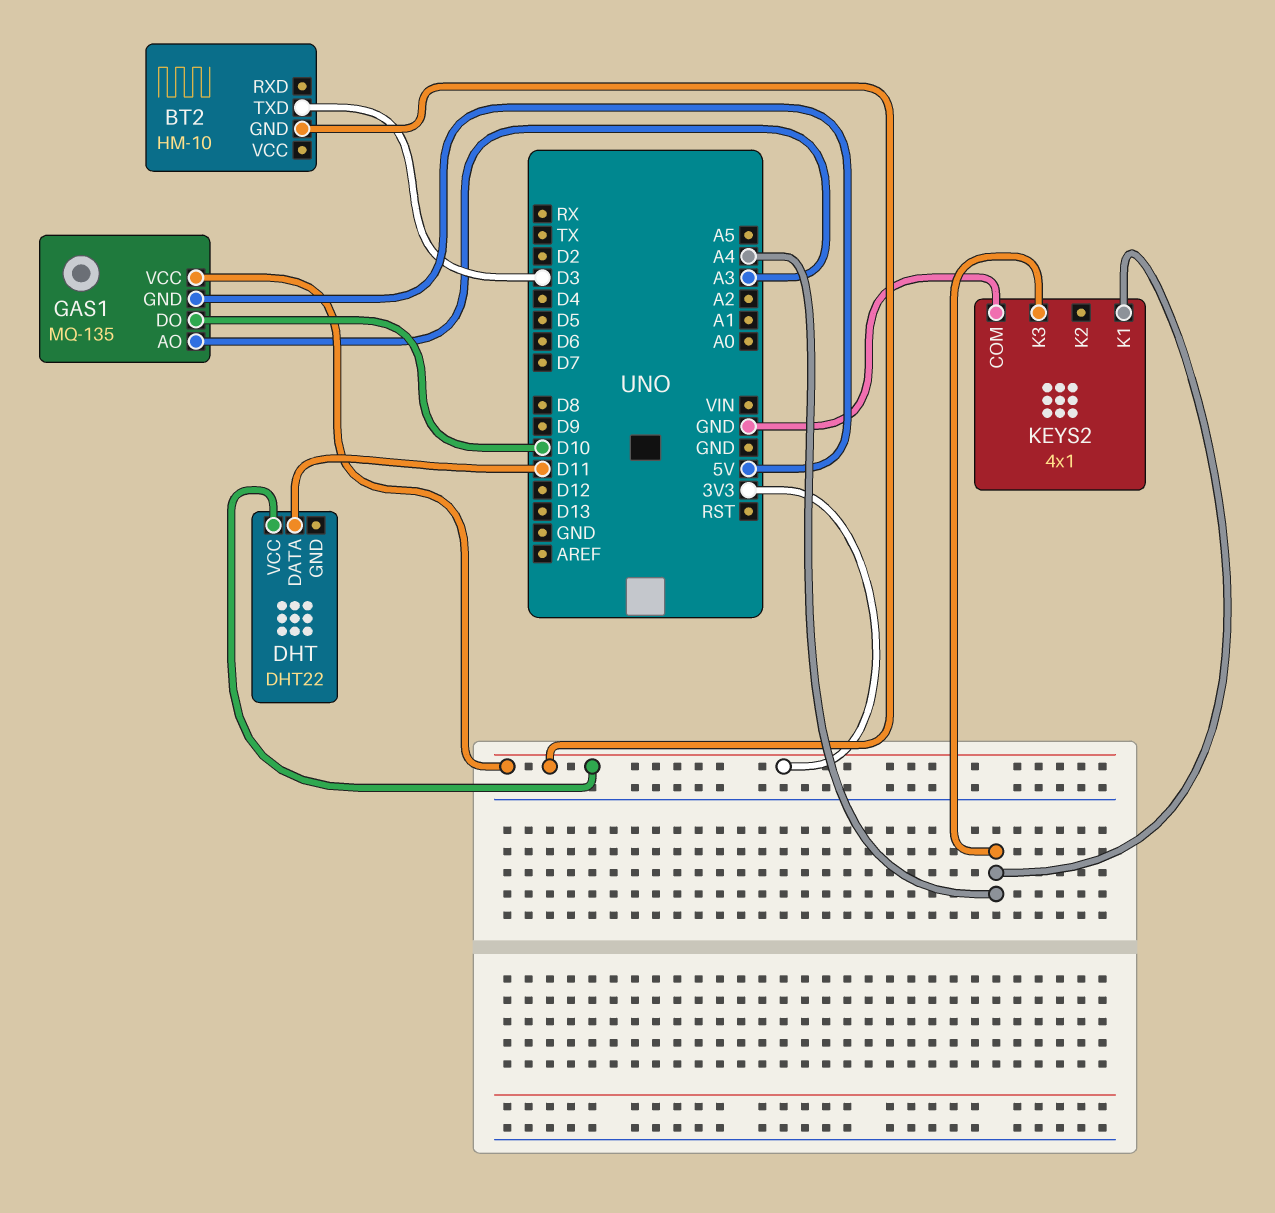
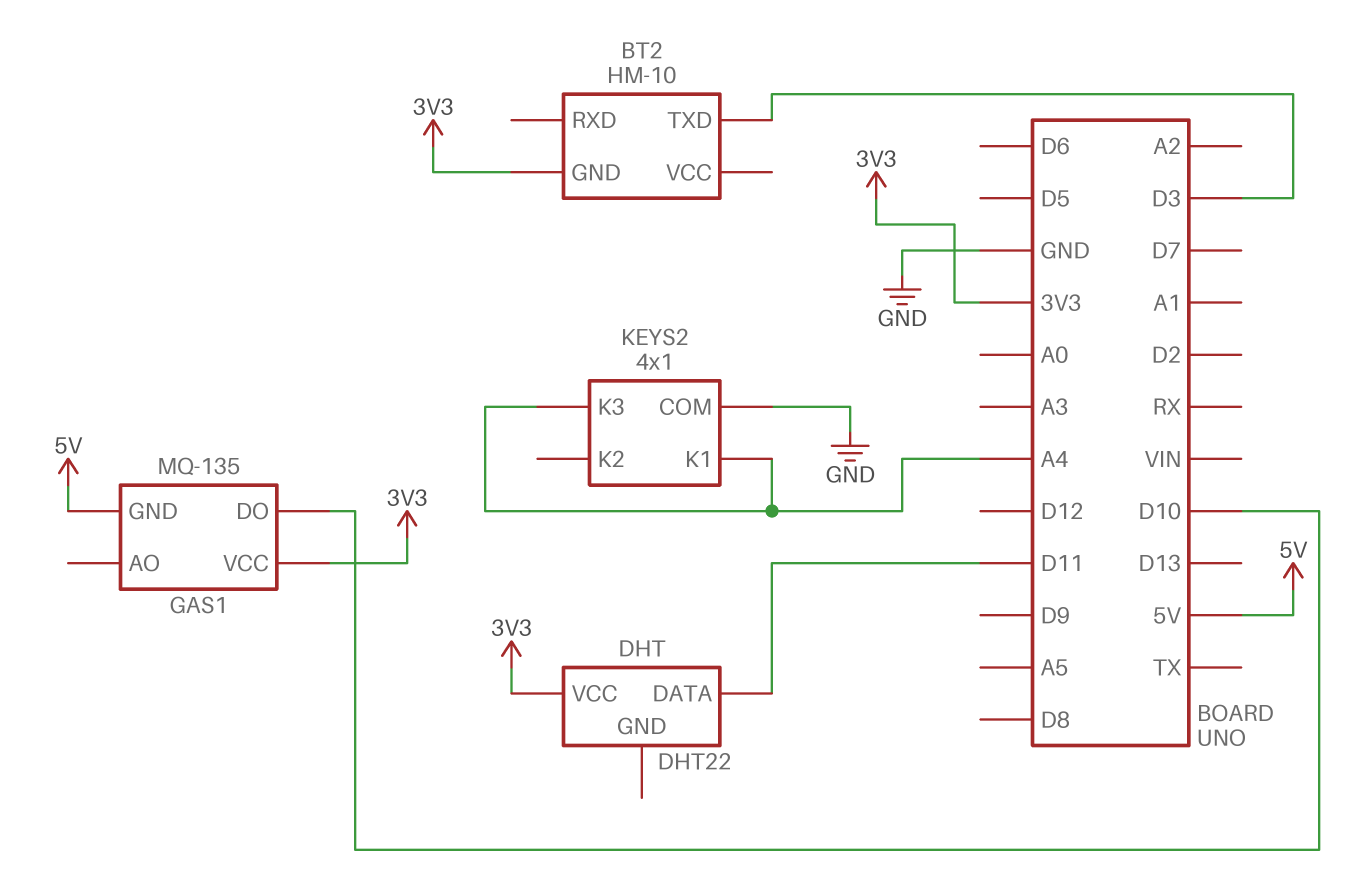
GAS1 pin AO: A3 -> none

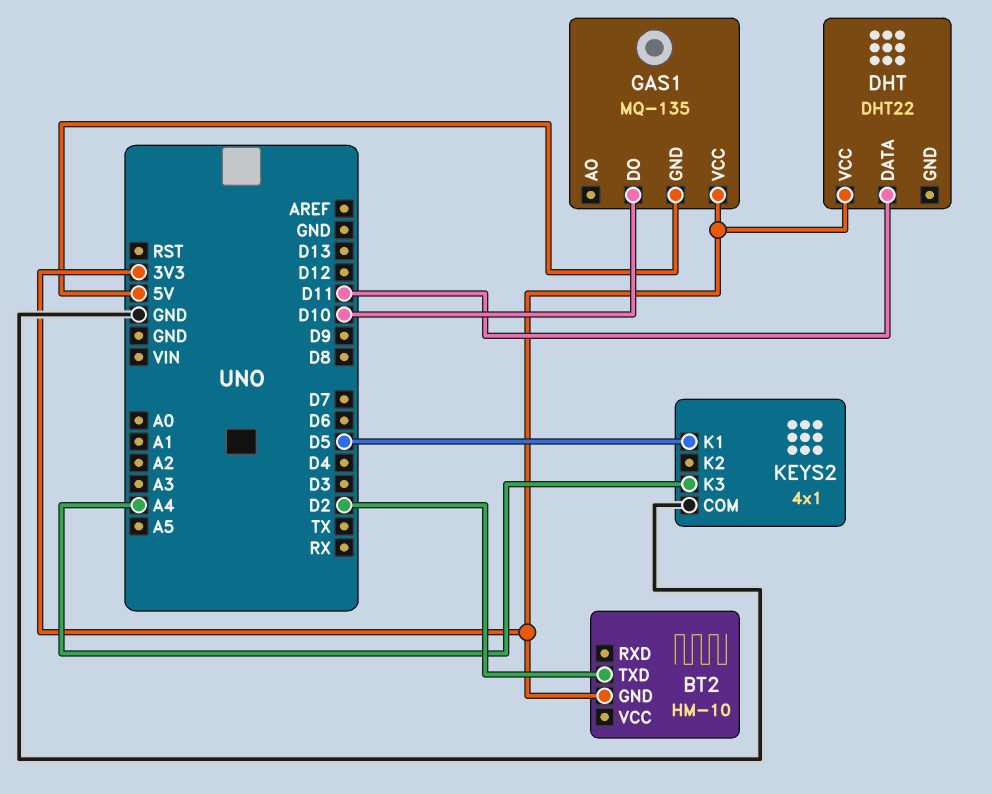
BT2 pin TXD: D3 -> D2
KEYS2 pin K1: A4 -> D5

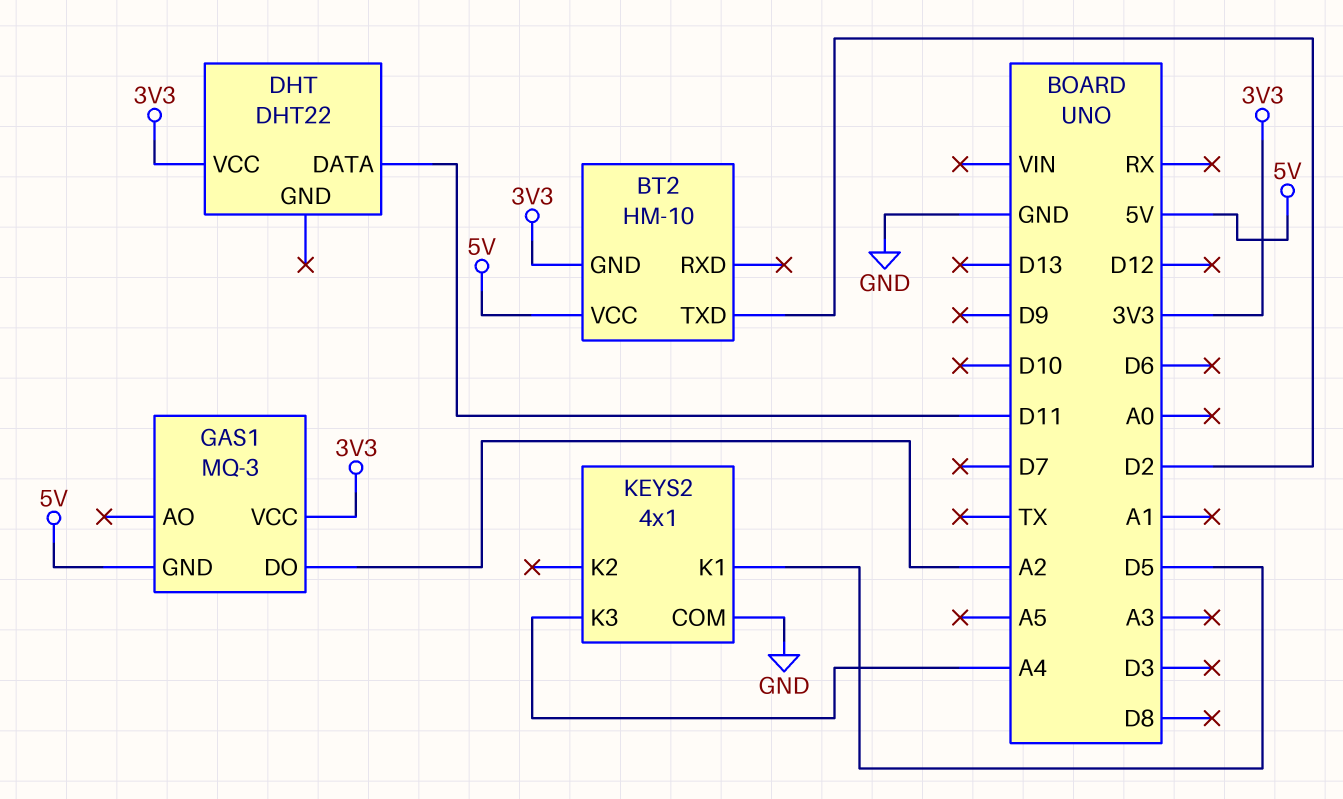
BT2 pin VCC: none -> 5V
GAS1: MQ-135 -> MQ-3
GAS1 pin DO: D10 -> A2

